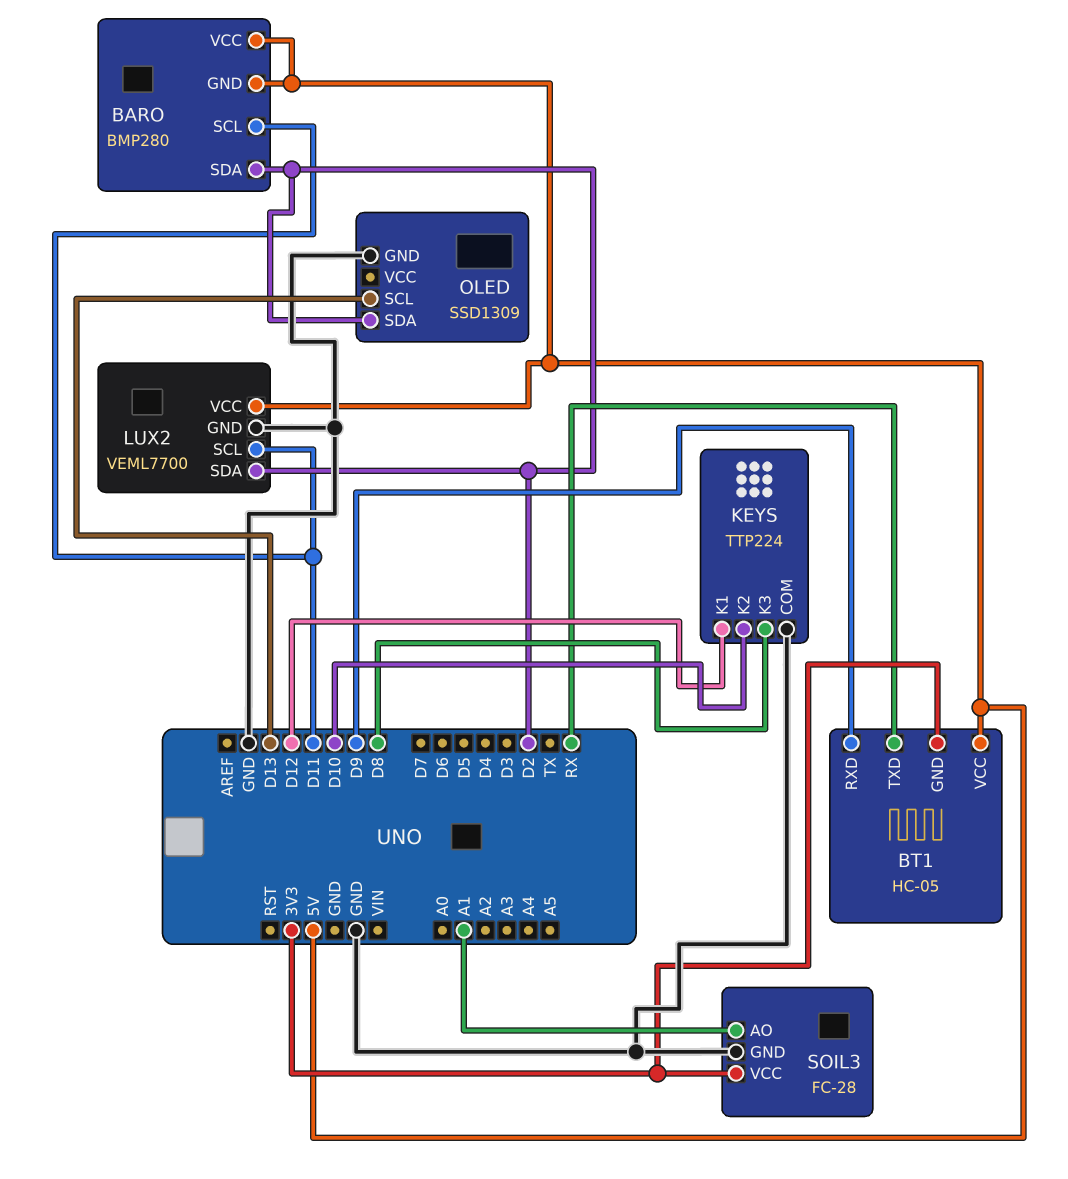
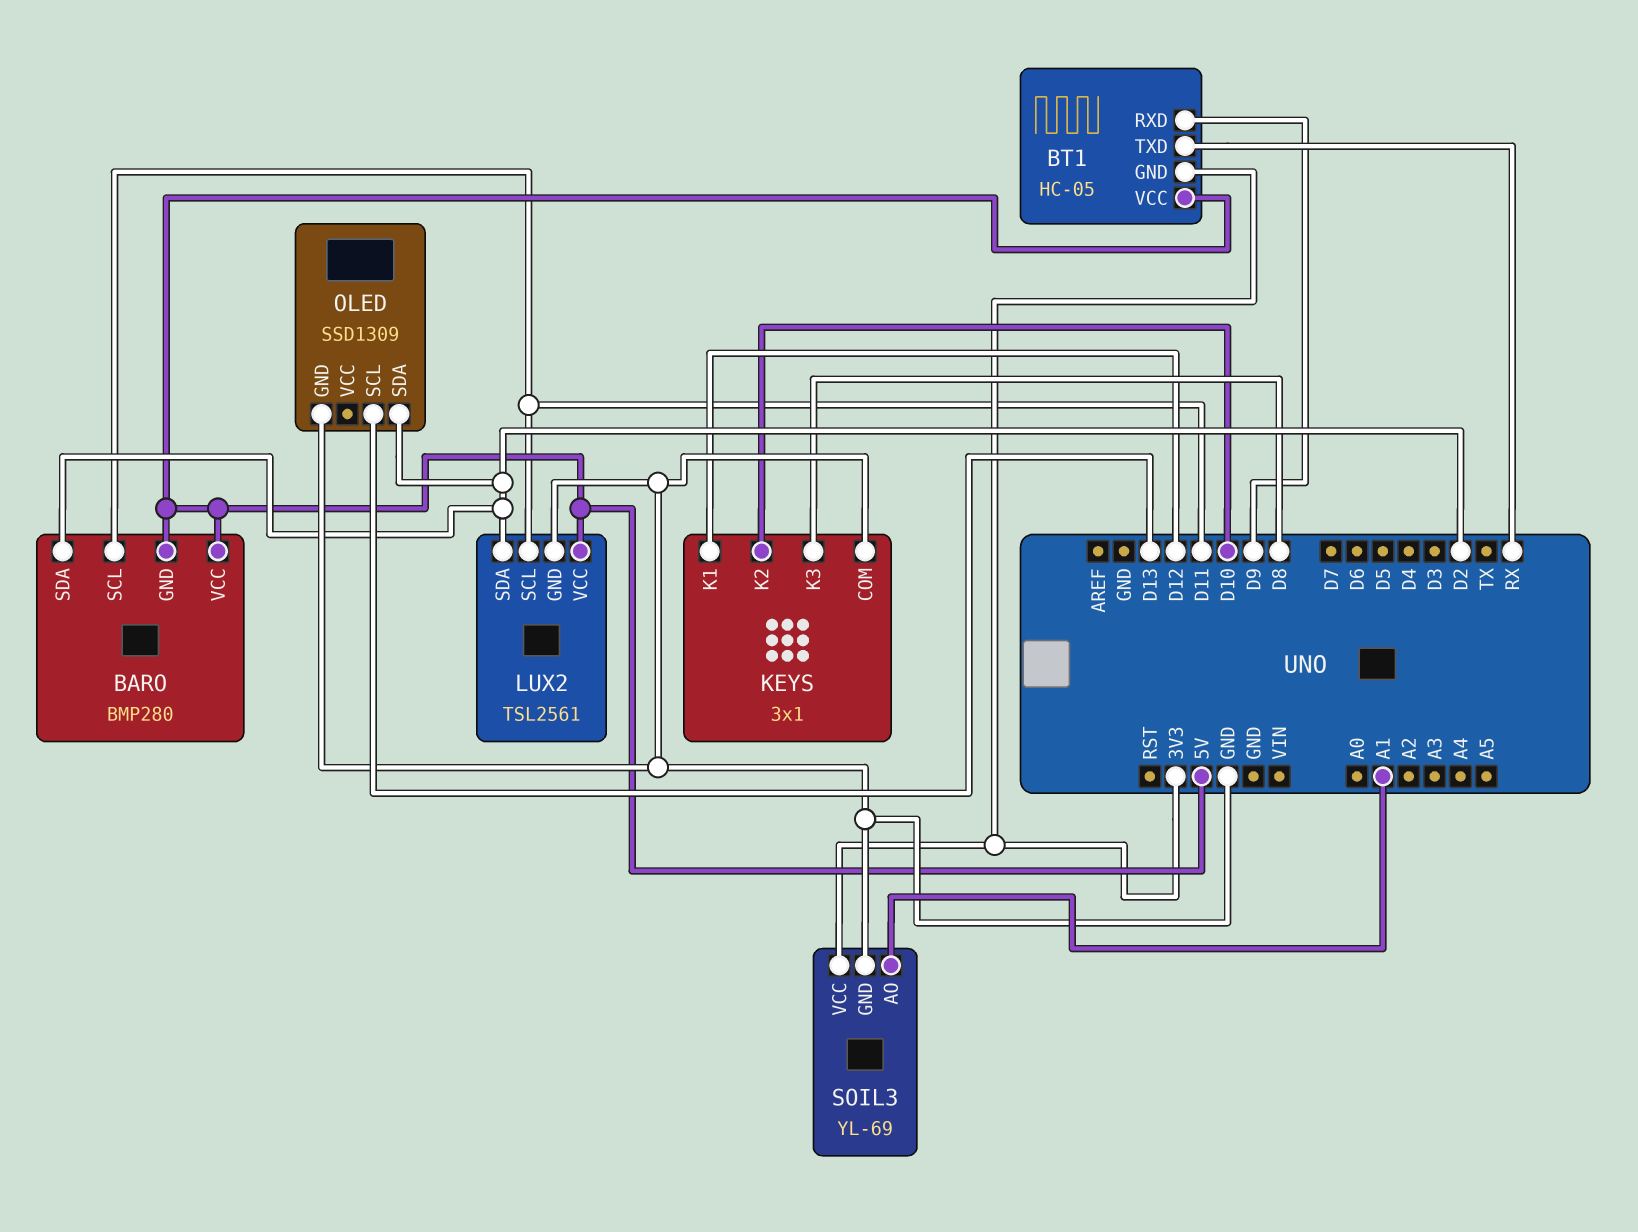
KEYS: TTP224 -> 3x1
LUX2: VEML7700 -> TSL2561
SOIL3: FC-28 -> YL-69

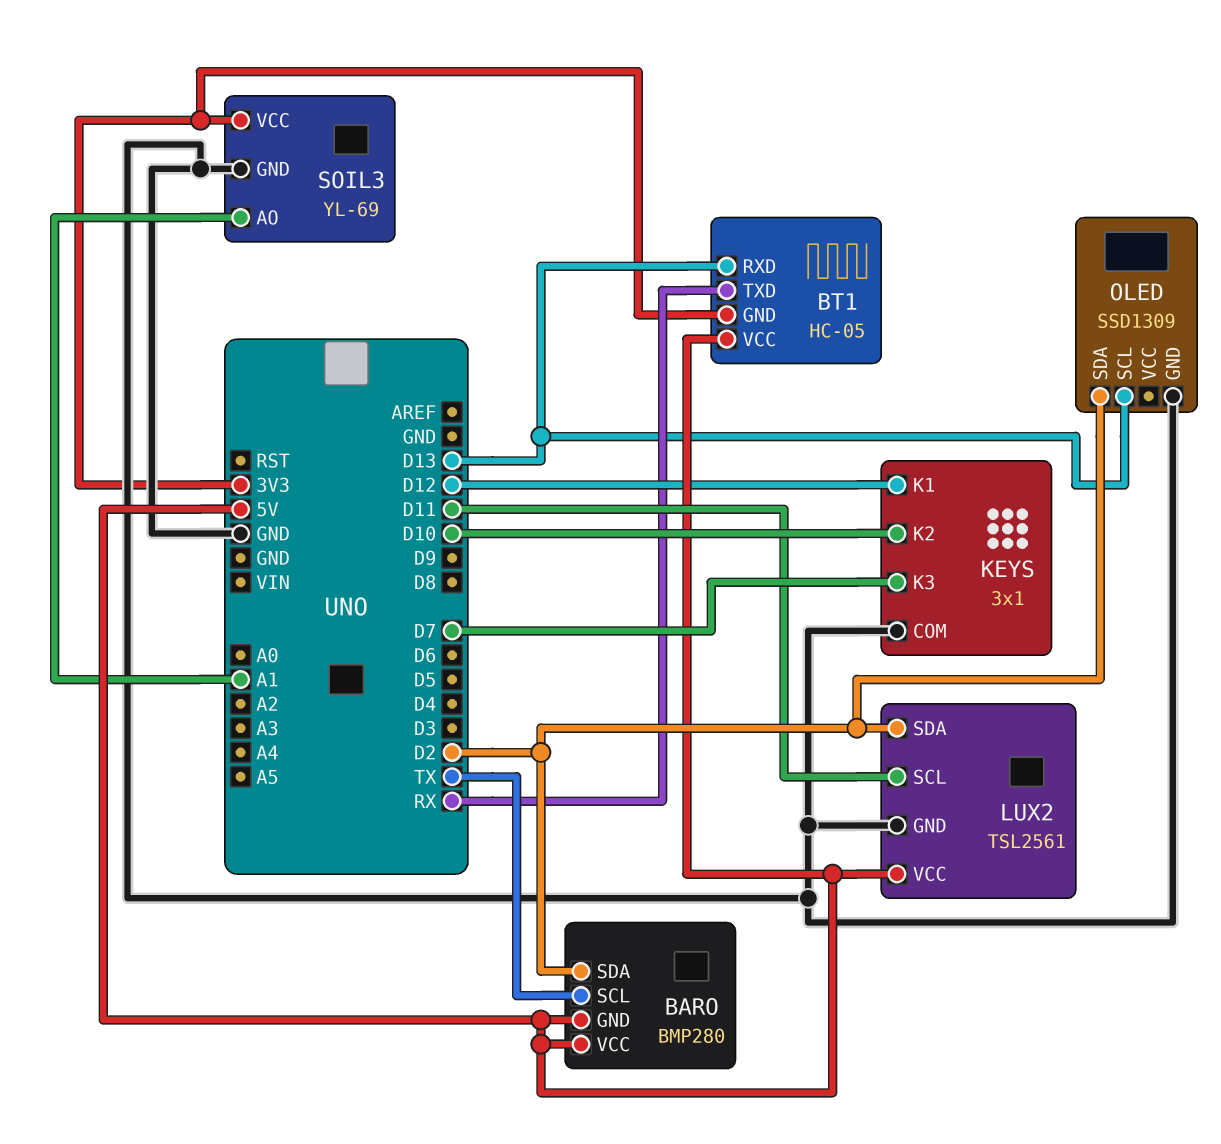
BARO pin SCL: D11 -> TX
BT1 pin RXD: D9 -> D13
KEYS pin K3: D8 -> D7

